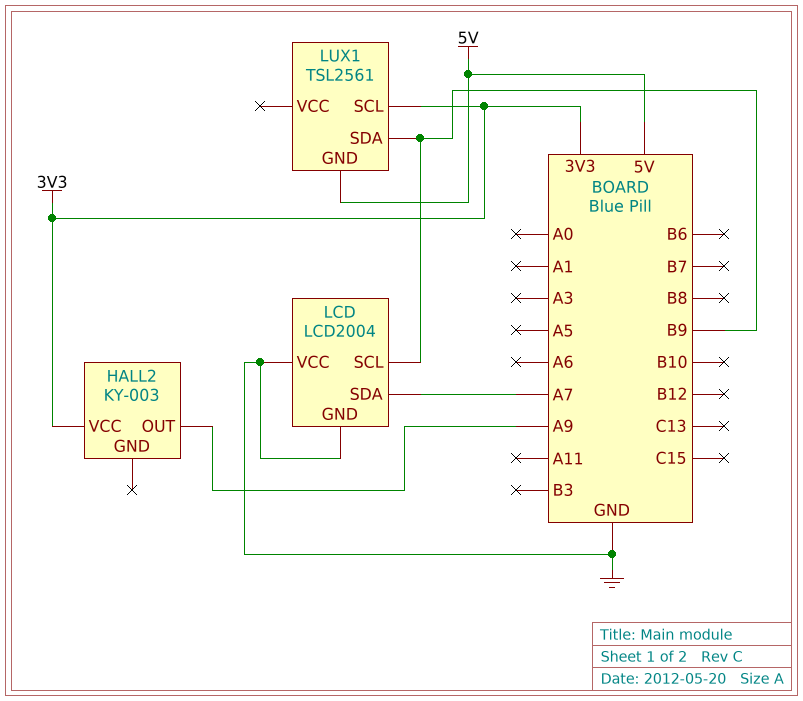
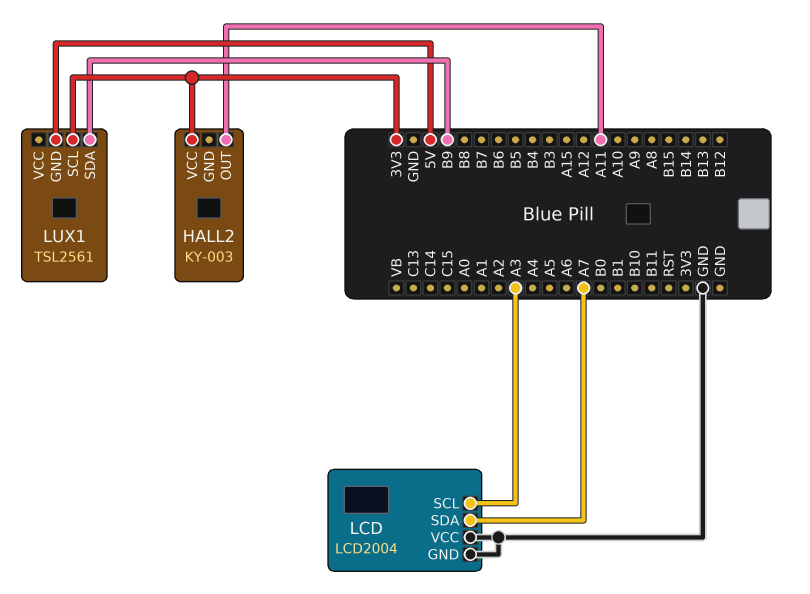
HALL2 pin OUT: A9 -> A11
LCD pin SCL: B9 -> A3

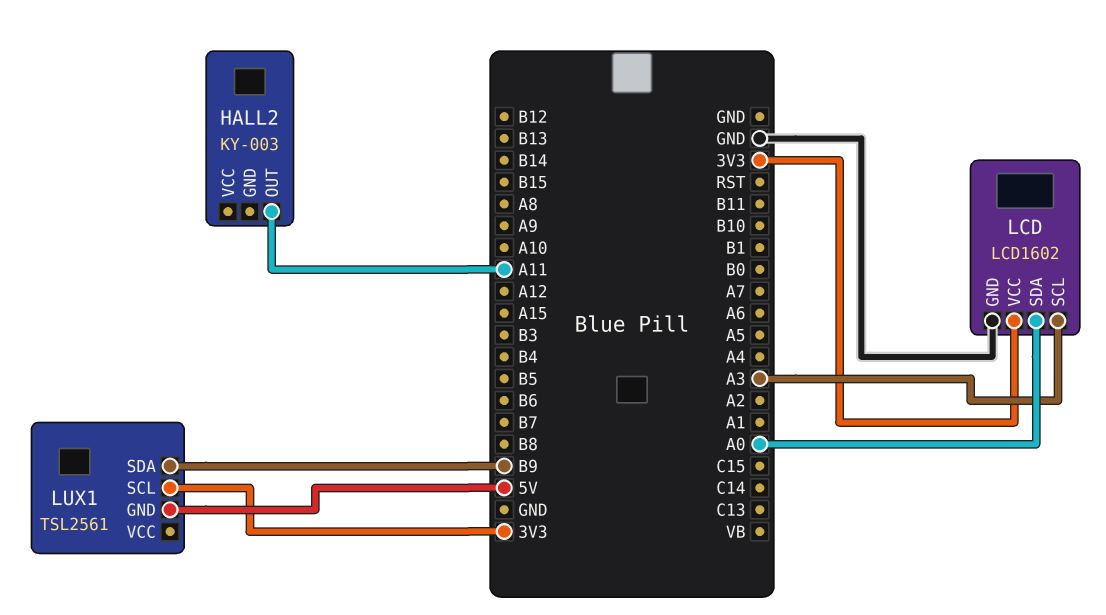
HALL2 pin VCC: 3V3 -> none
LCD: LCD2004 -> LCD1602
LCD pin SDA: A7 -> A0
LCD pin VCC: GND -> 3V3

